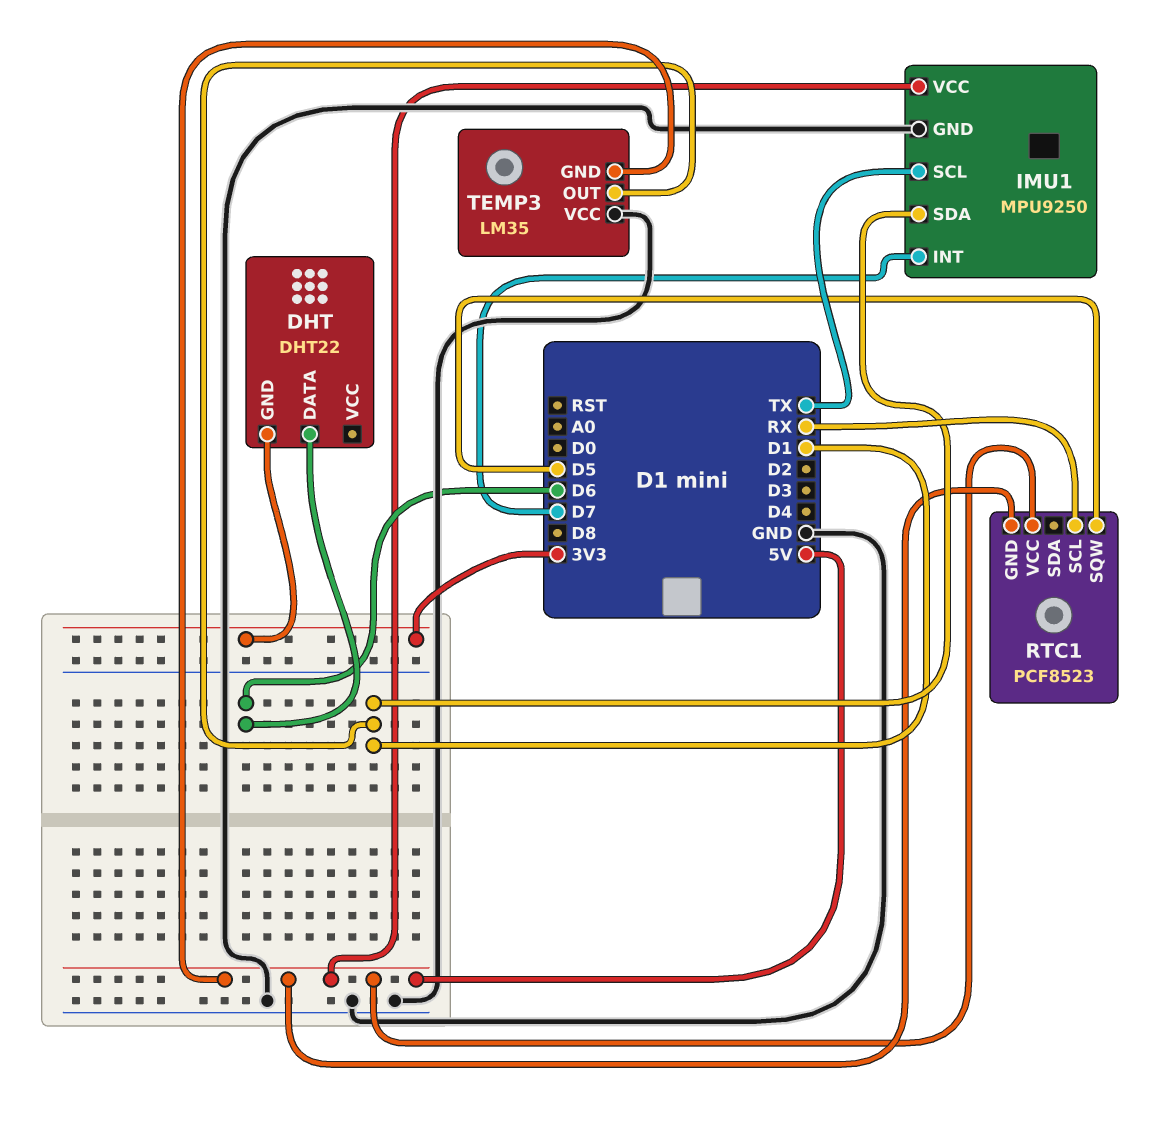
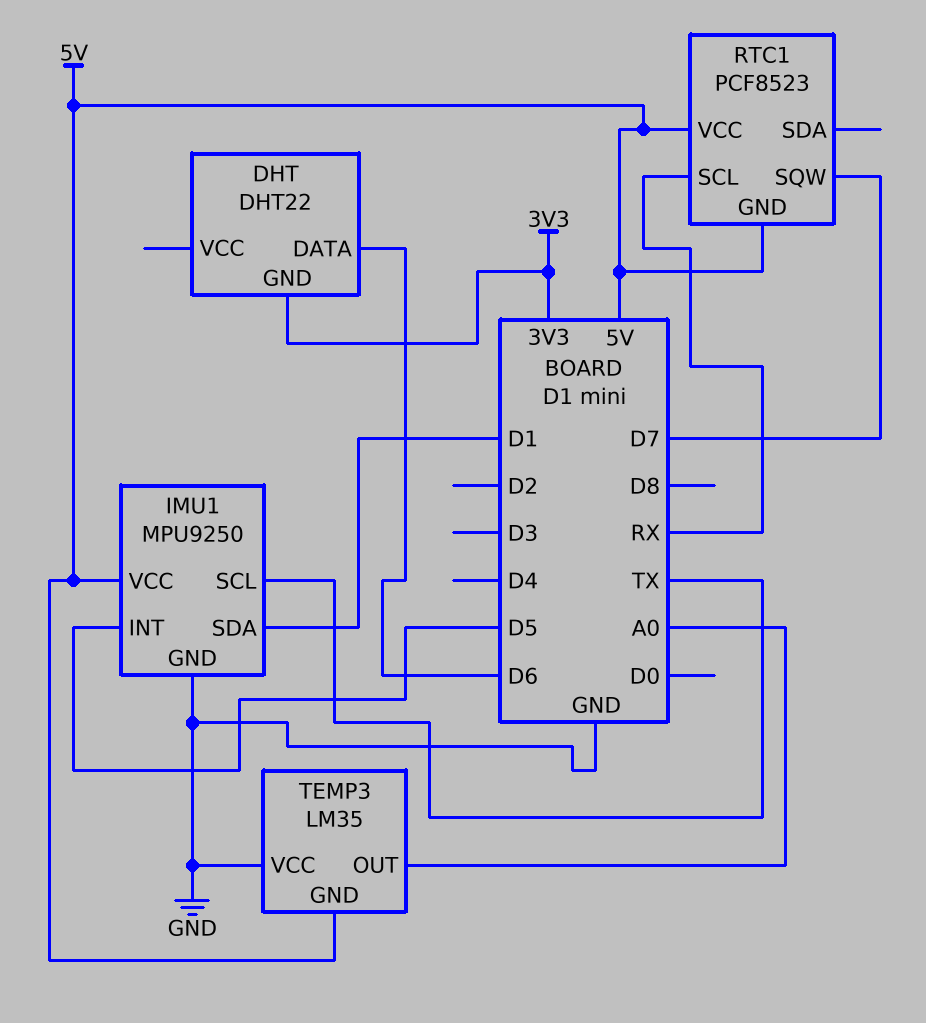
IMU1 pin INT: D7 -> D5
RTC1 pin SQW: D5 -> D7
TEMP3 pin OUT: D1 -> A0

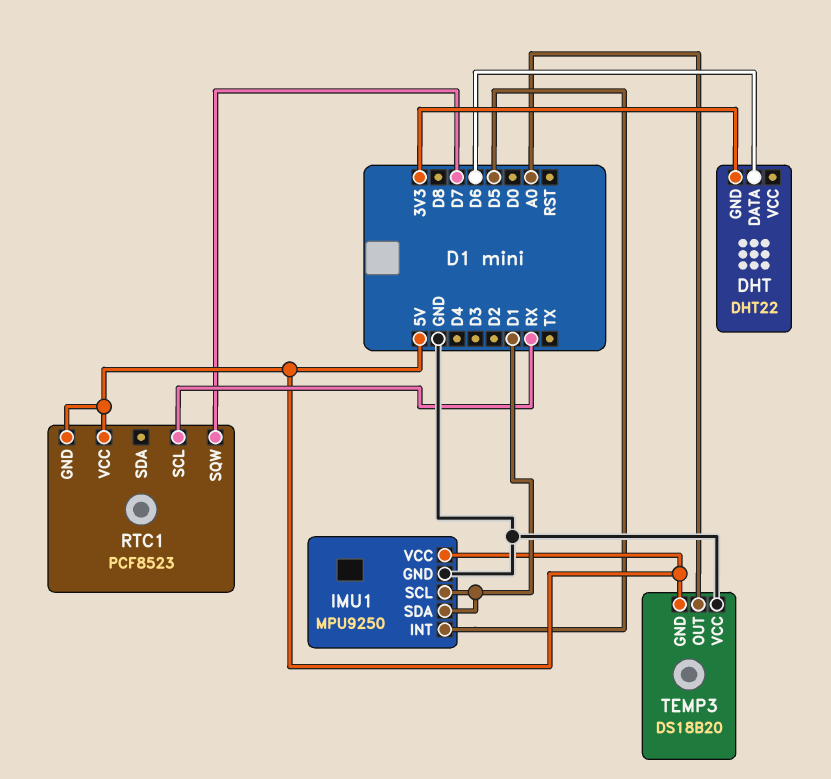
IMU1 pin SCL: TX -> D1
TEMP3: LM35 -> DS18B20

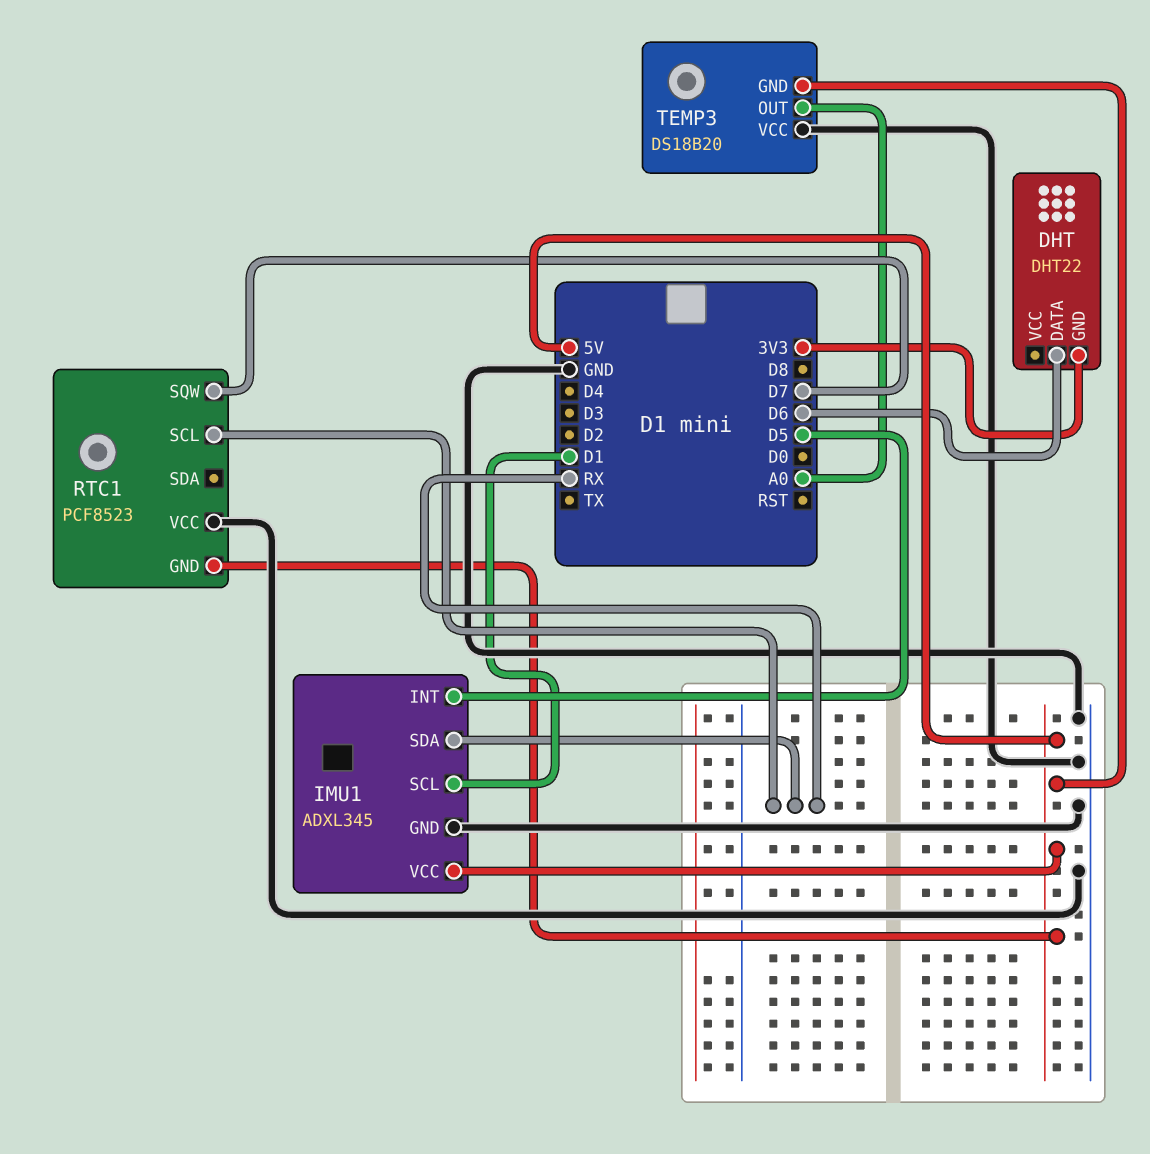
IMU1: MPU9250 -> ADXL345
IMU1 pin SDA: D1 -> RX
RTC1 pin VCC: 5V -> GND

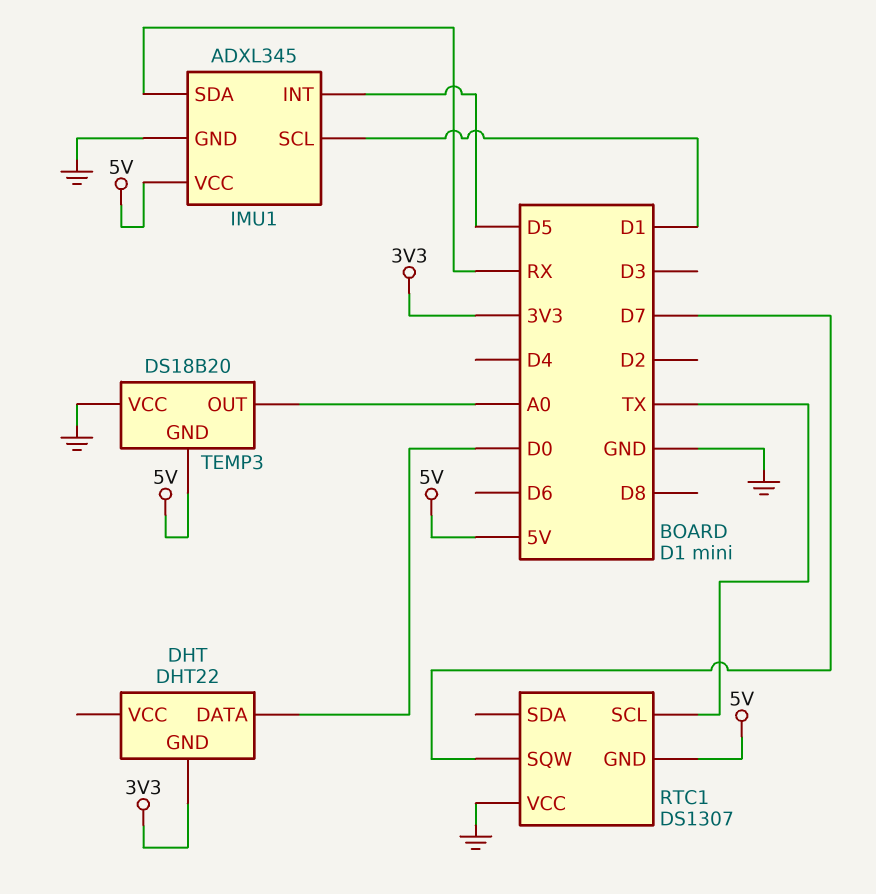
DHT pin DATA: D6 -> D0
RTC1: PCF8523 -> DS1307
RTC1 pin SCL: RX -> TX

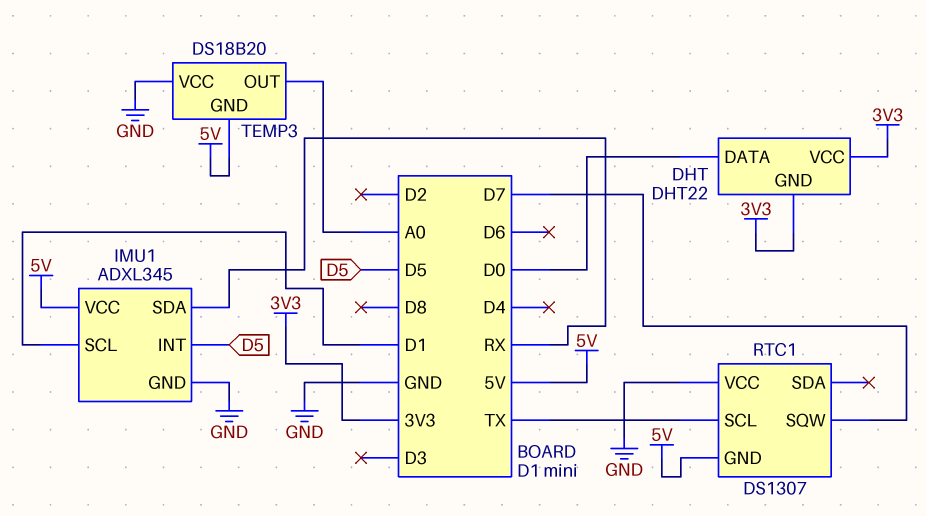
DHT pin VCC: none -> 3V3

